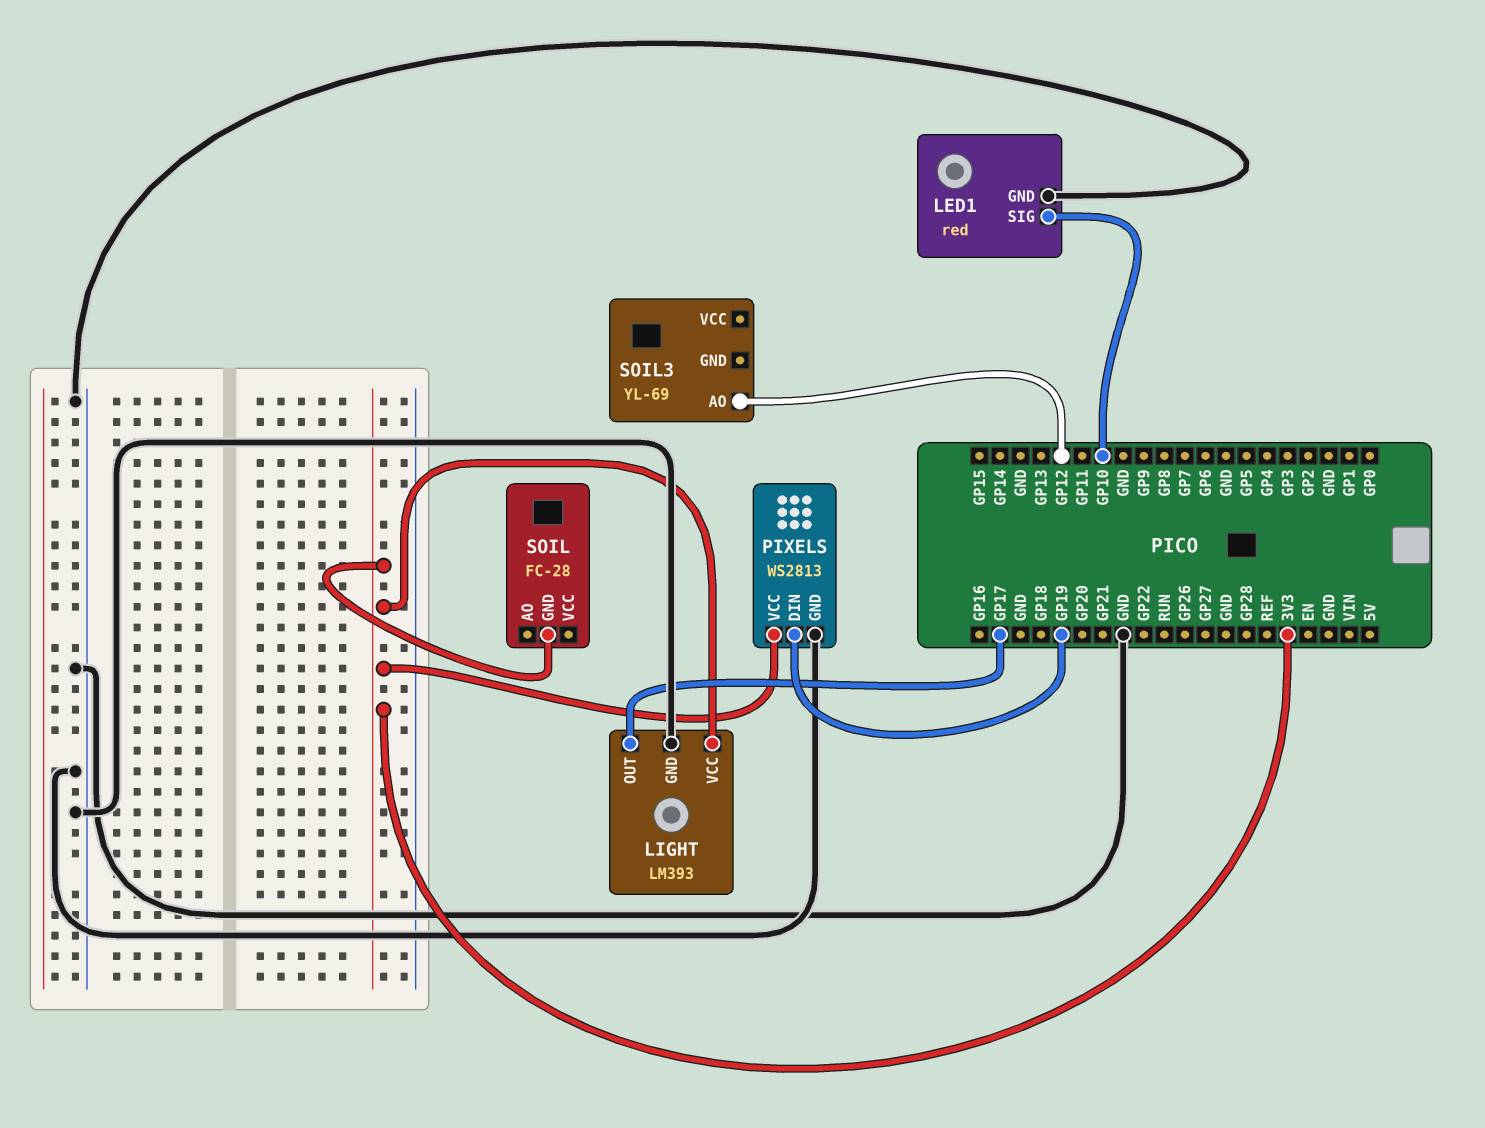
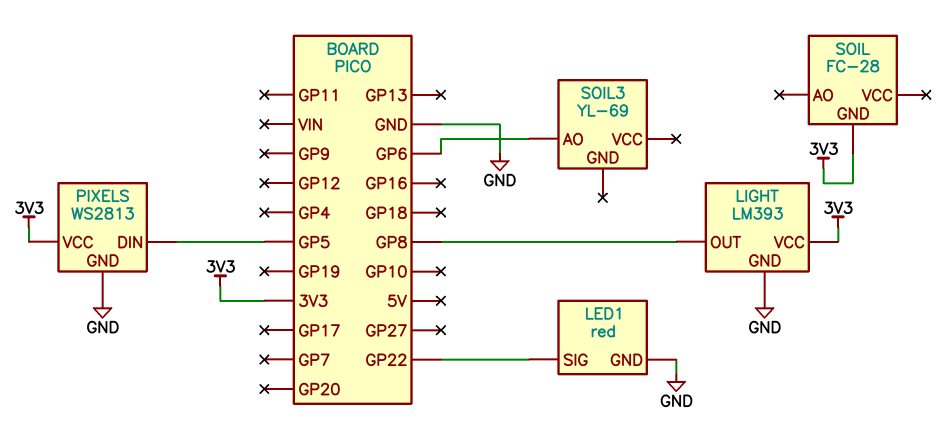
LED1 pin SIG: GP10 -> GP22
LIGHT pin OUT: GP17 -> GP8
PIXELS pin DIN: GP19 -> GP5
SOIL3 pin AO: GP12 -> GP6

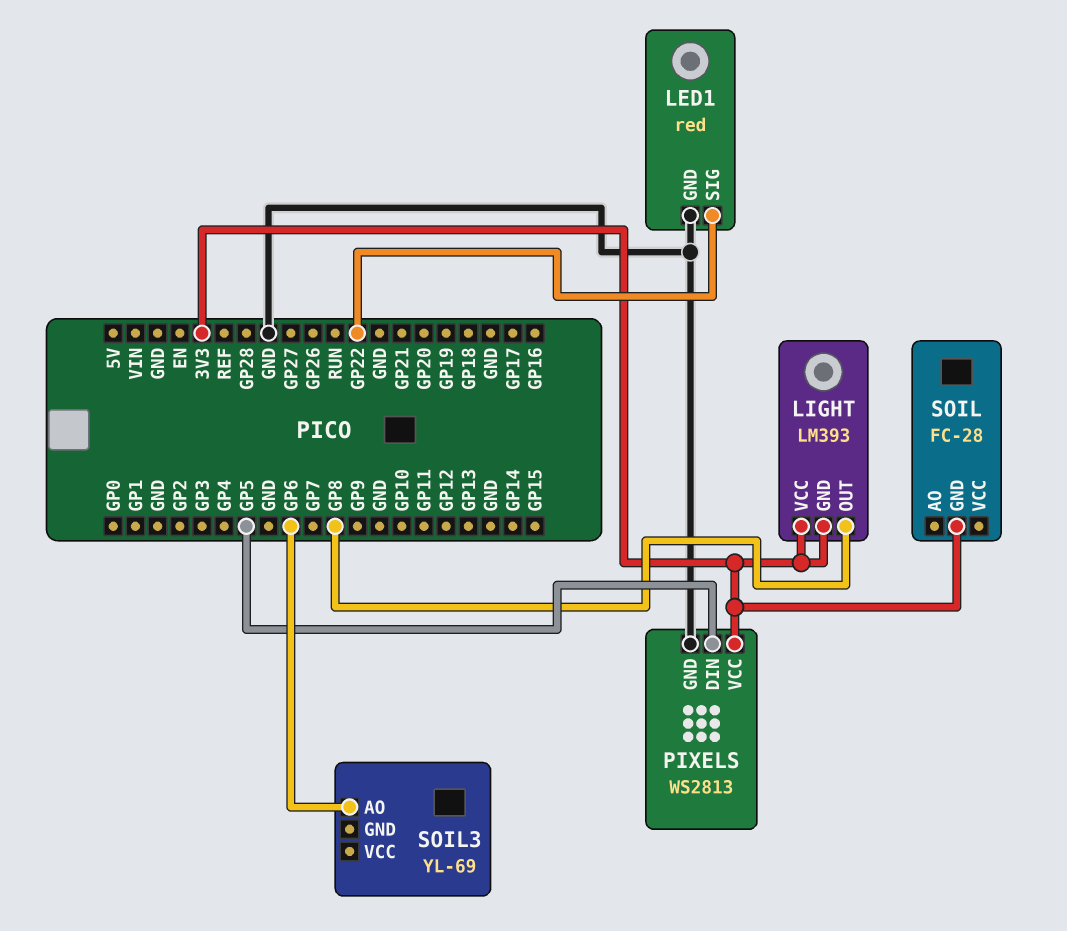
LIGHT pin GND: GND -> 3V3

